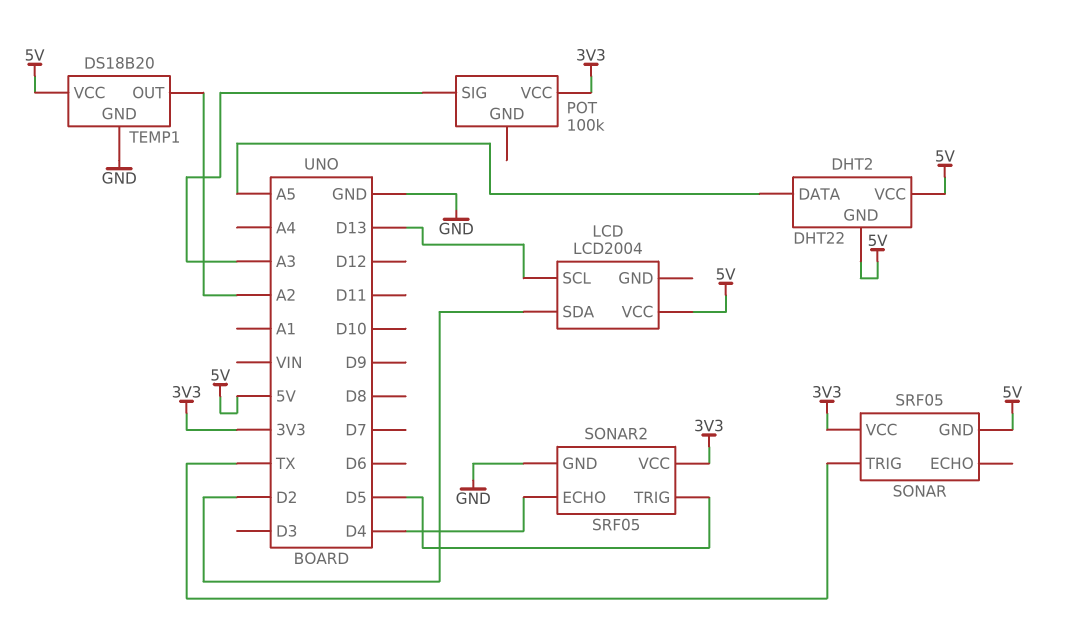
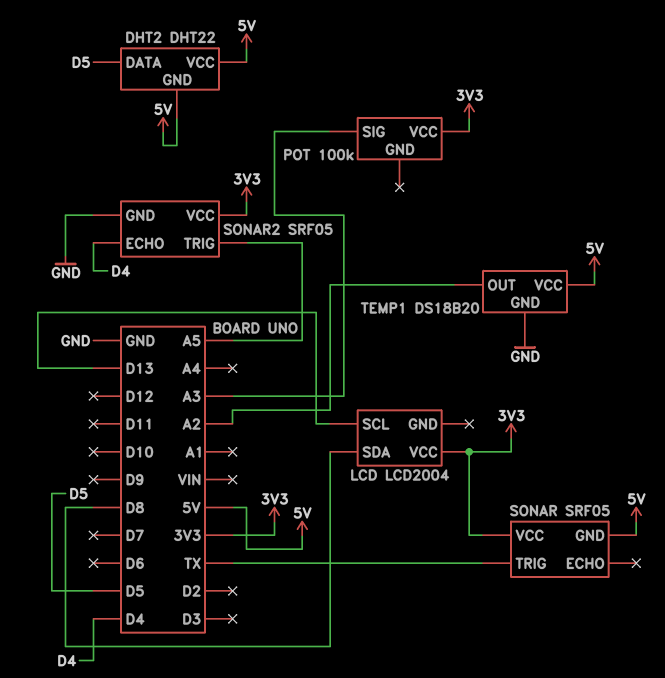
DHT2 pin DATA: A5 -> D5
LCD pin SDA: D2 -> D8
LCD pin VCC: 5V -> 3V3
SONAR2 pin TRIG: D5 -> A5

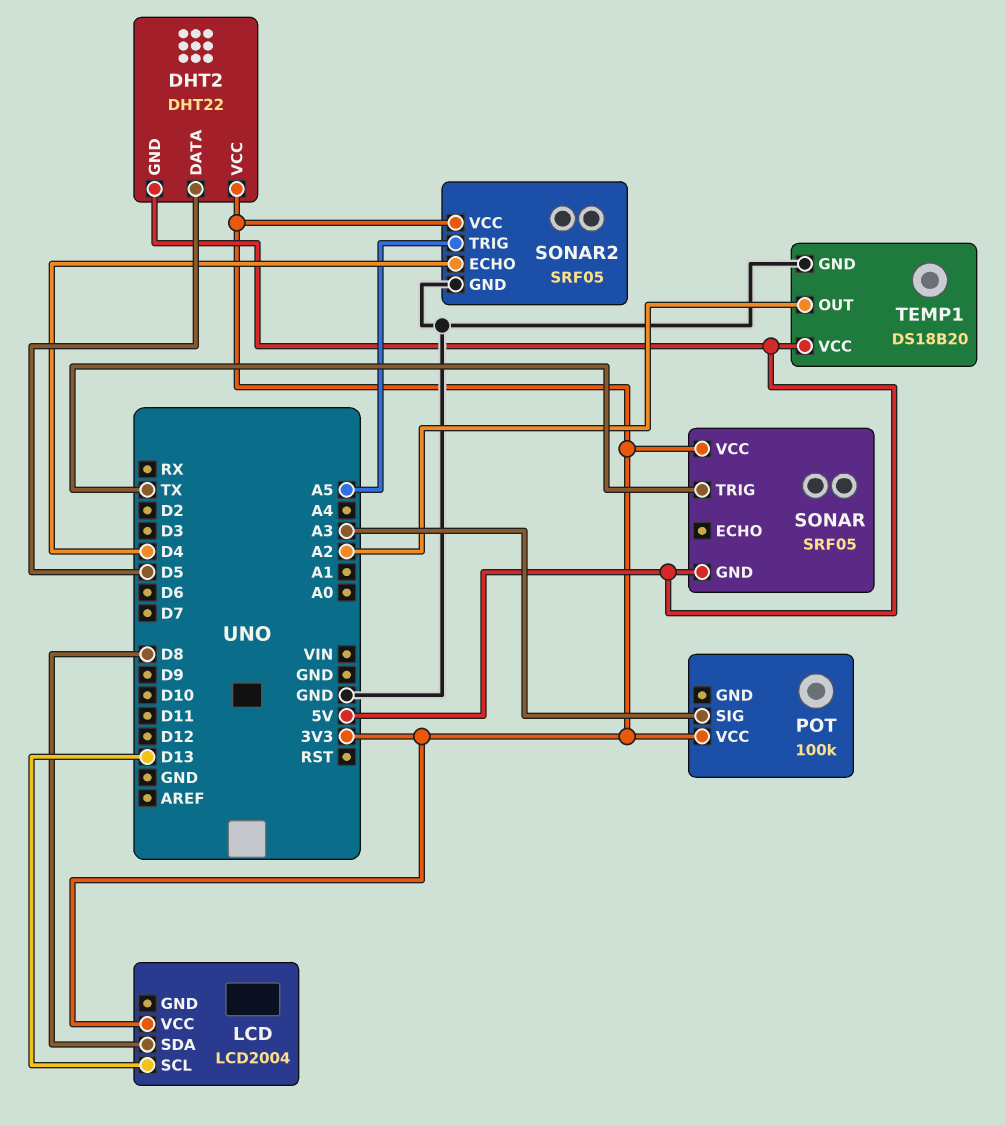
DHT2 pin VCC: 5V -> 3V3

